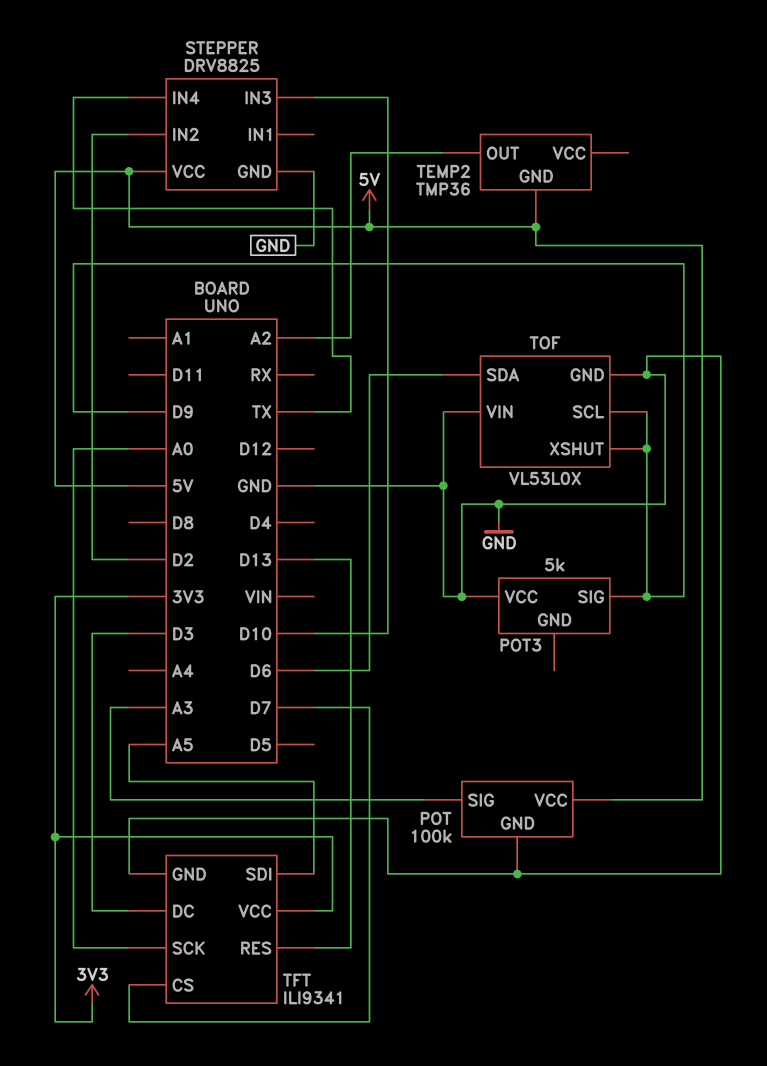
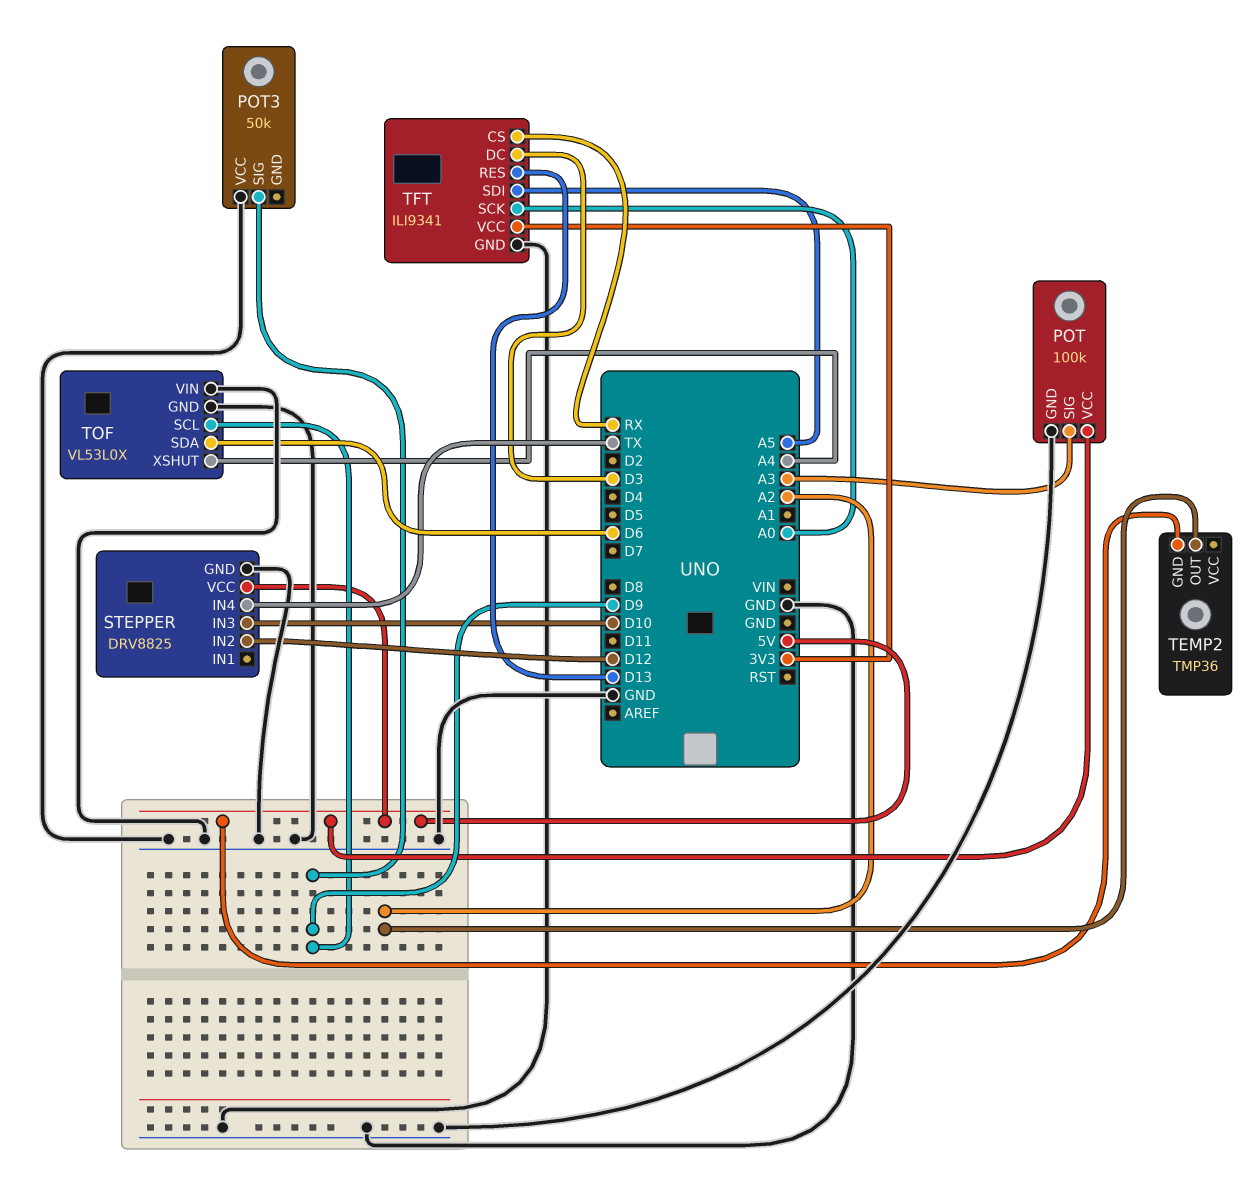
POT3: 5k -> 50k
STEPPER pin IN2: D2 -> D12
TFT pin CS: D7 -> RX
TOF pin XSHUT: D9 -> A4

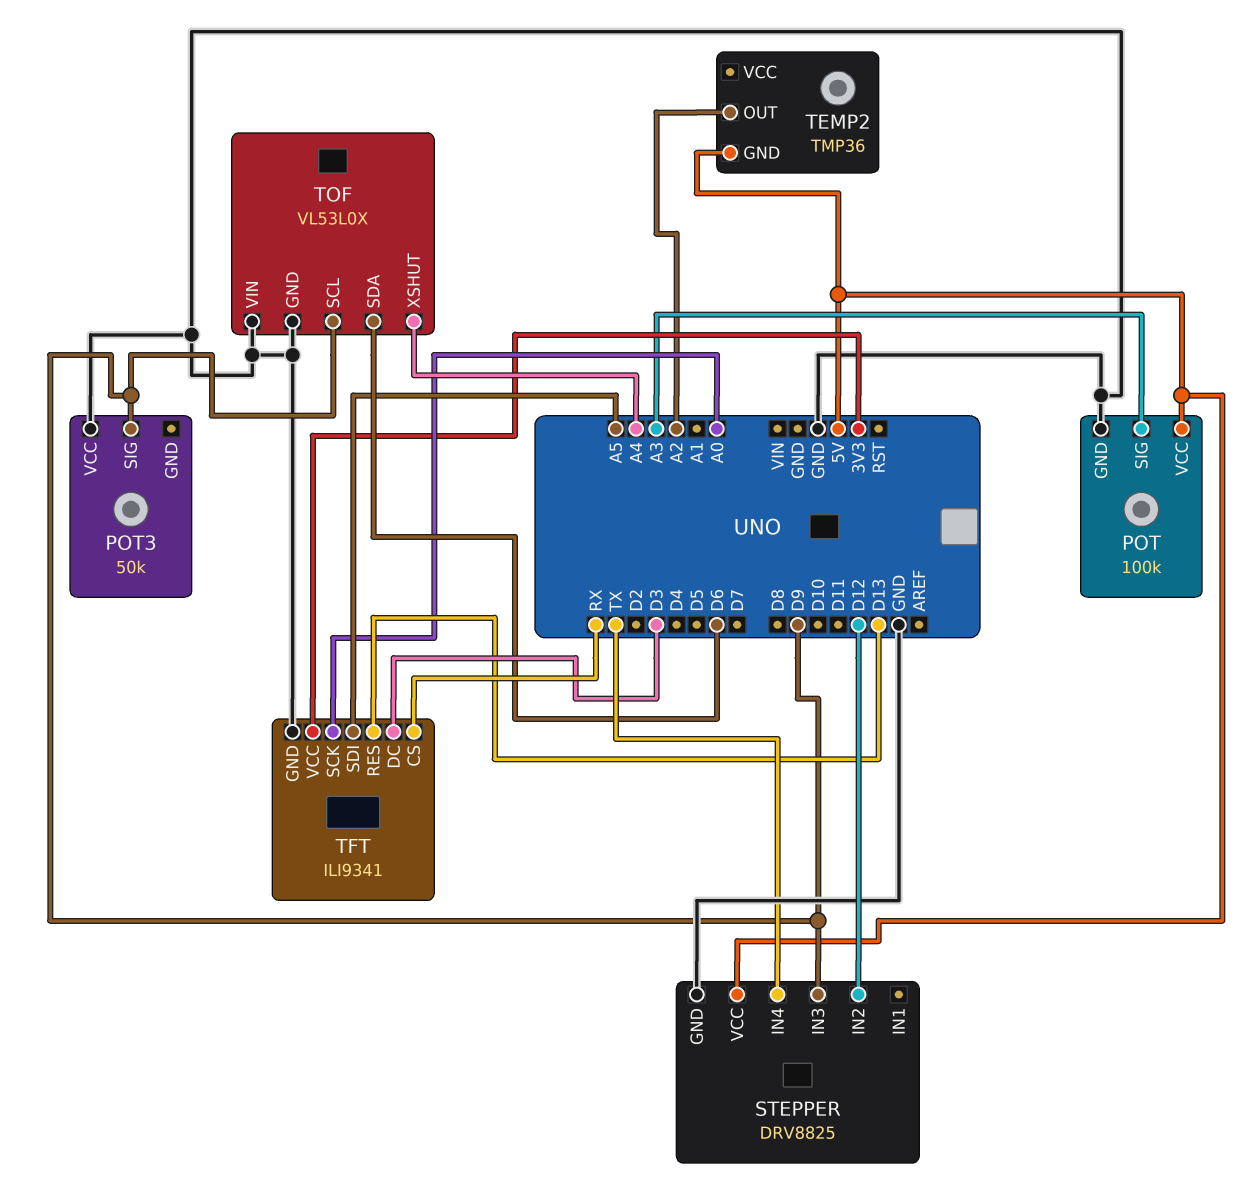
STEPPER pin IN3: D10 -> D9

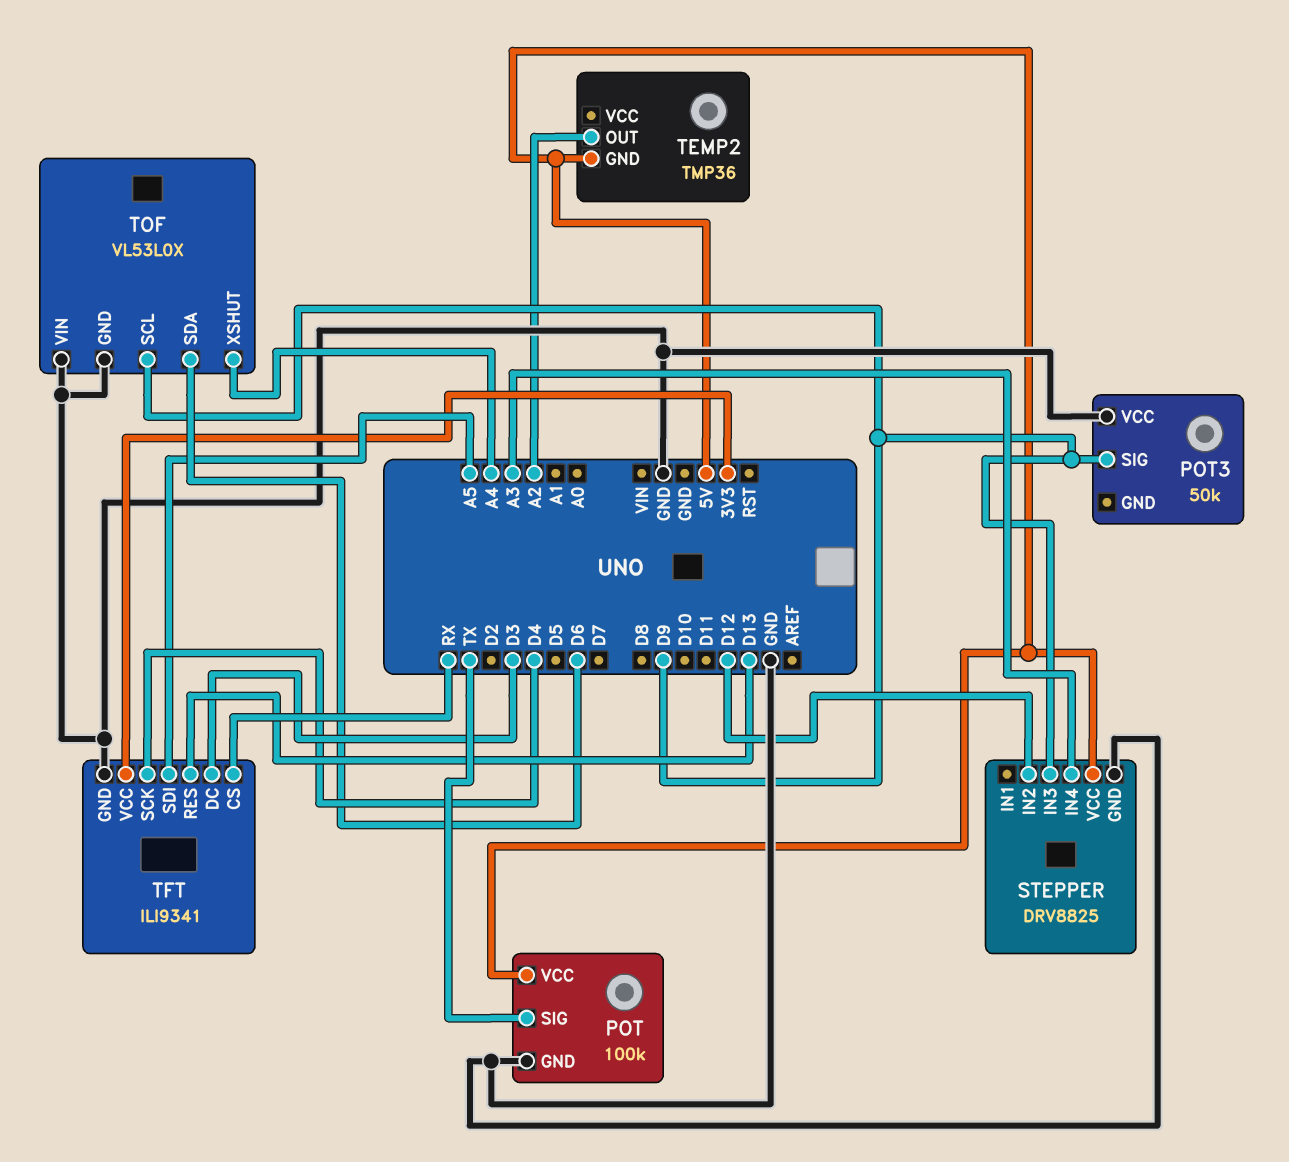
POT pin SIG: A3 -> TX
STEPPER pin IN4: TX -> A3
TFT pin SCK: A0 -> D4

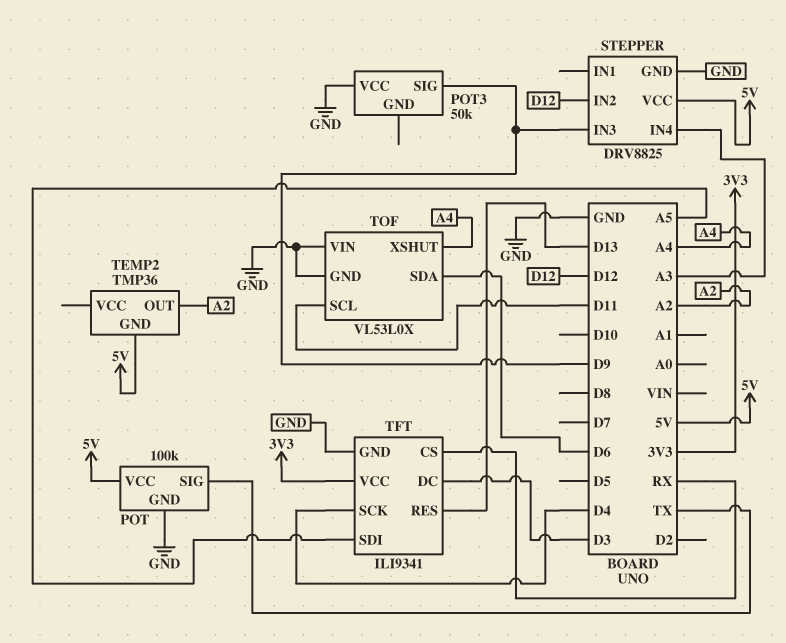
TOF pin SCL: D9 -> D11

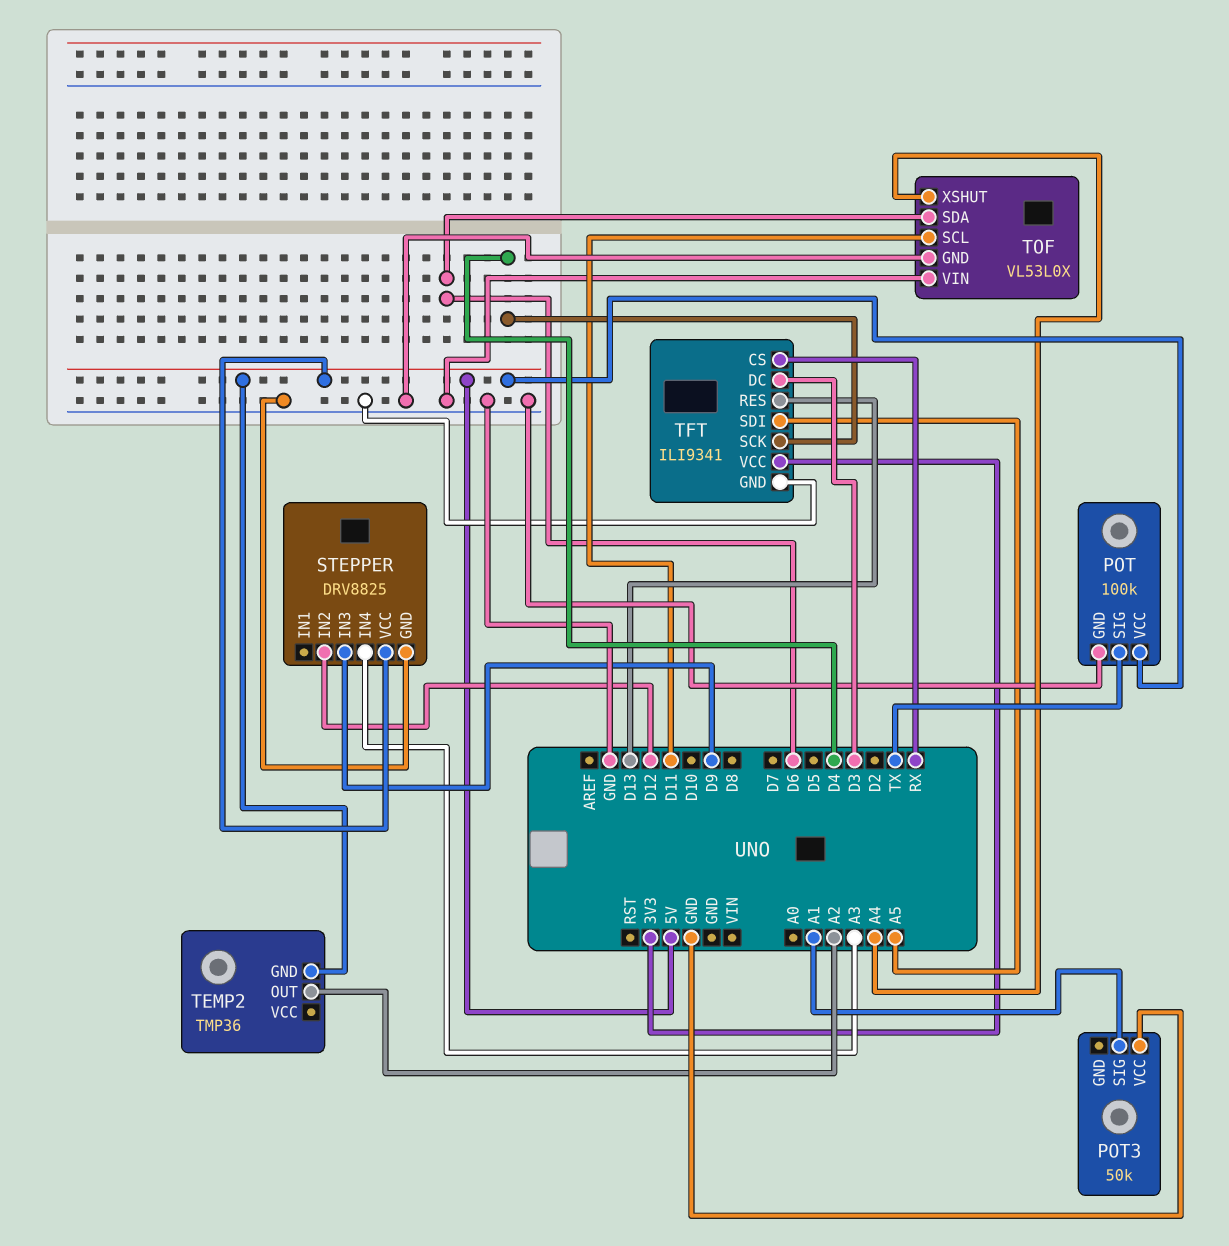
POT3 pin SIG: D9 -> A1

